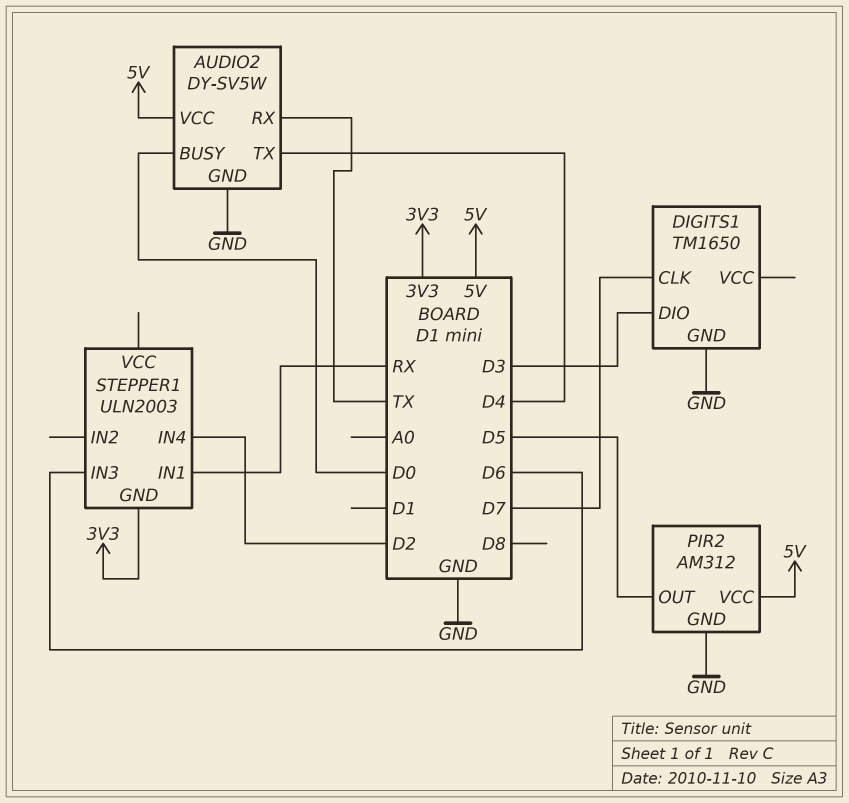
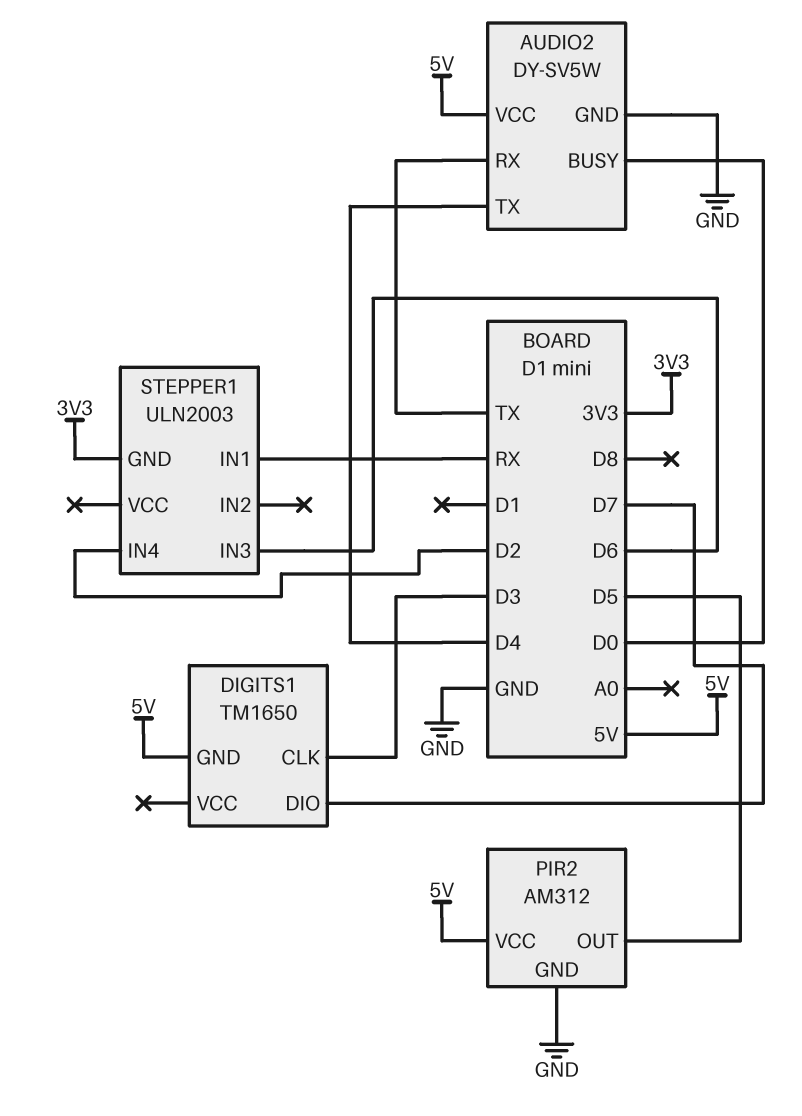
DIGITS1 pin CLK: D7 -> D3
DIGITS1 pin DIO: D3 -> D7
DIGITS1 pin GND: GND -> 5V

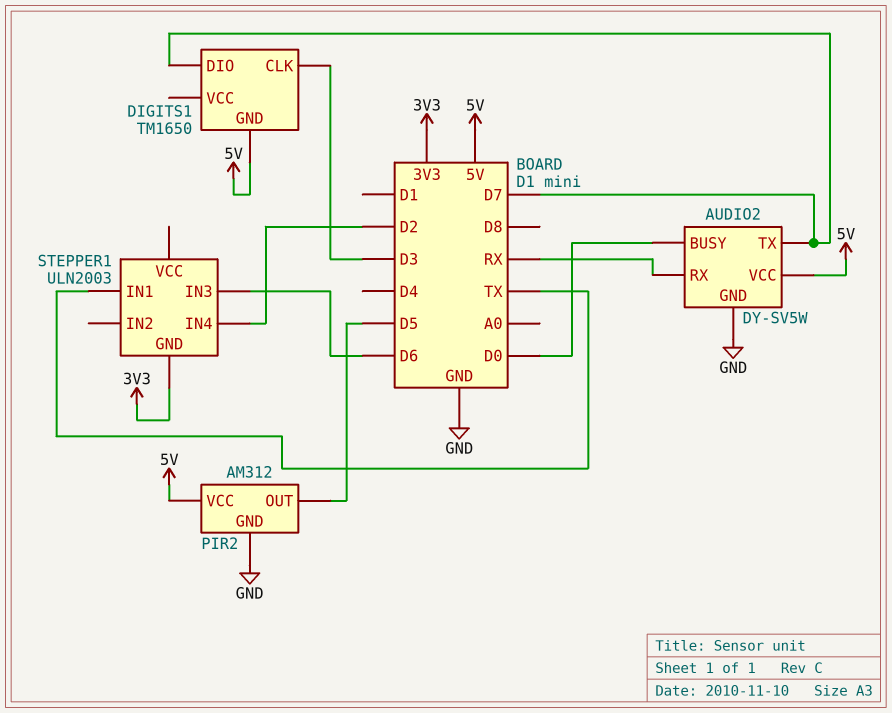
AUDIO2 pin RX: TX -> RX
AUDIO2 pin TX: D4 -> D7
STEPPER1 pin IN1: RX -> TX

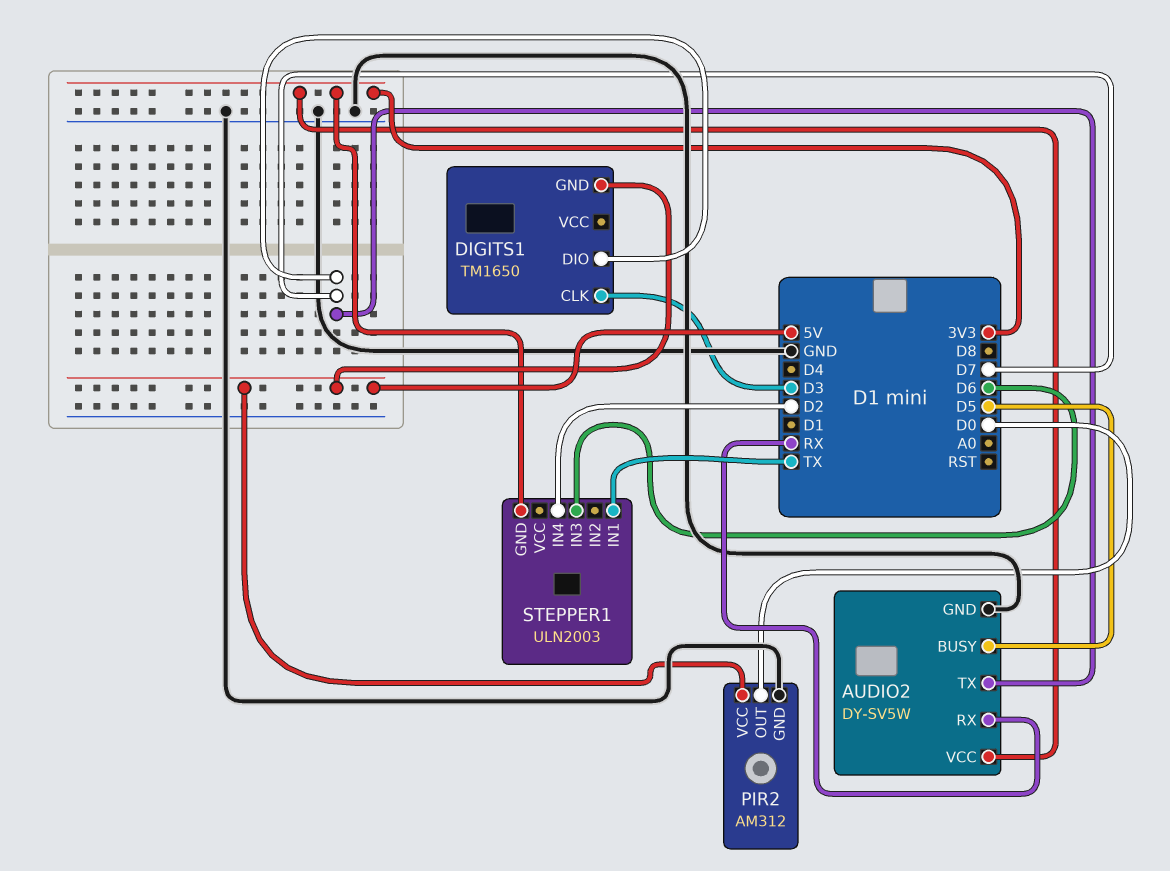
AUDIO2 pin BUSY: D0 -> D5
AUDIO2 pin VCC: 5V -> 3V3
PIR2 pin OUT: D5 -> D0

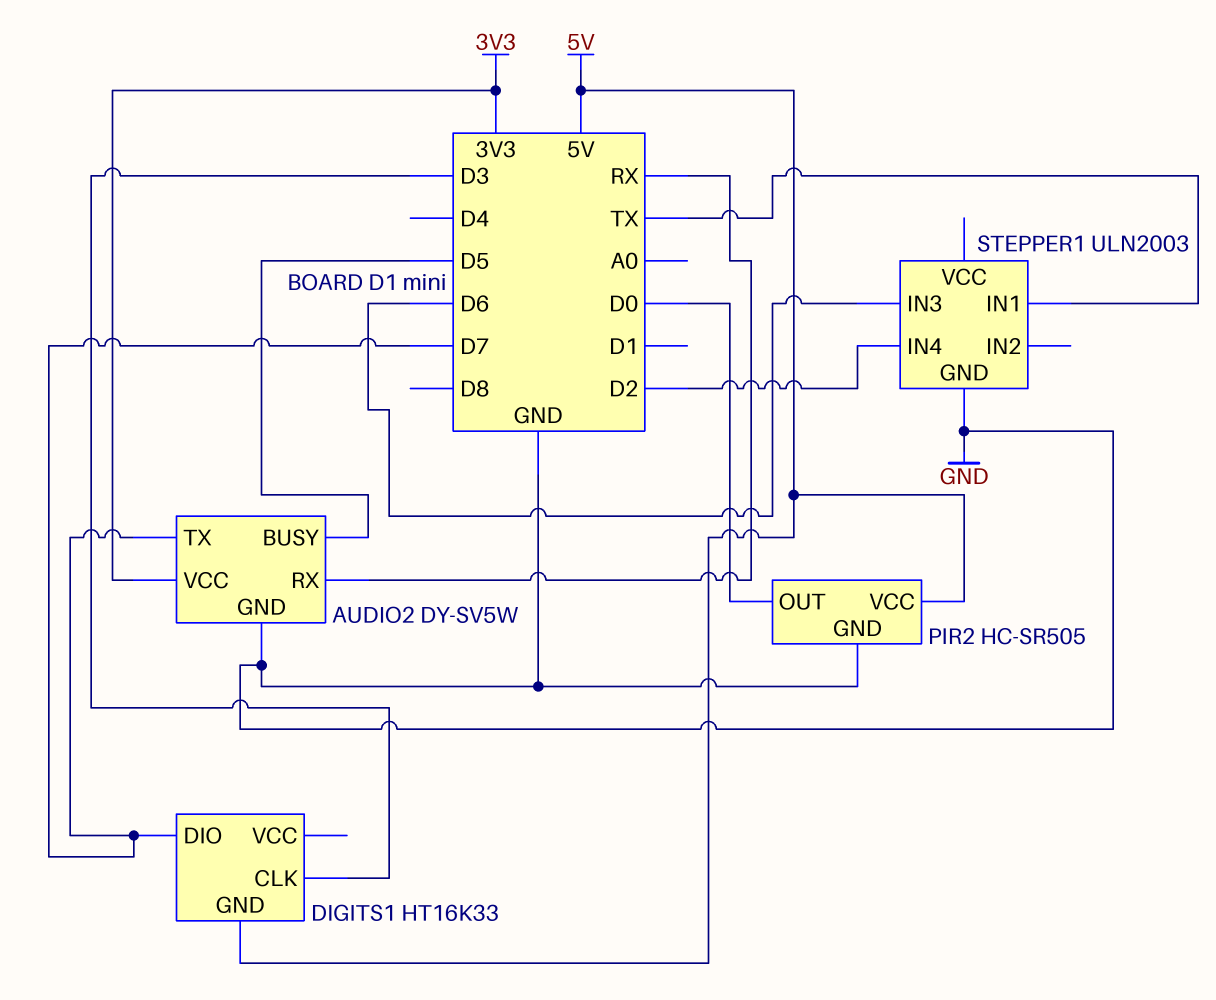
DIGITS1: TM1650 -> HT16K33
PIR2: AM312 -> HC-SR505
STEPPER1 pin GND: 3V3 -> GND

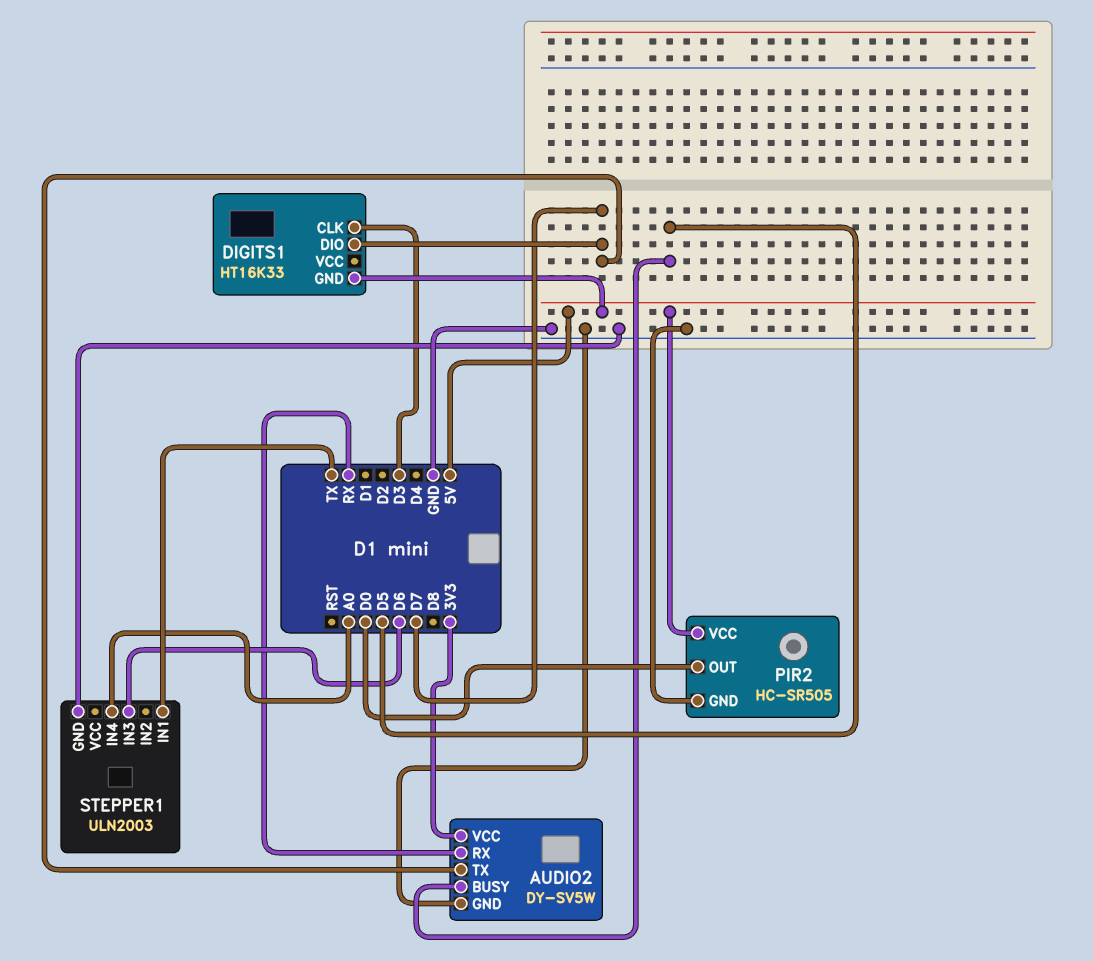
STEPPER1 pin IN4: D2 -> A0

